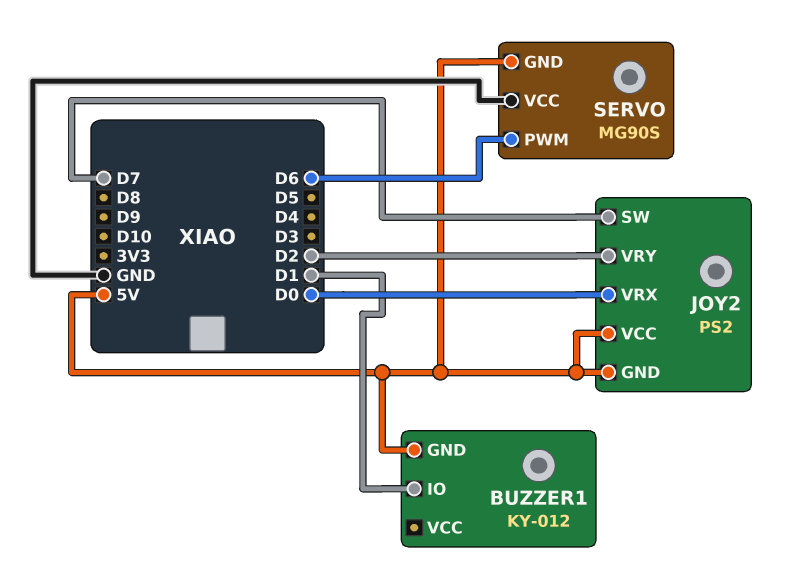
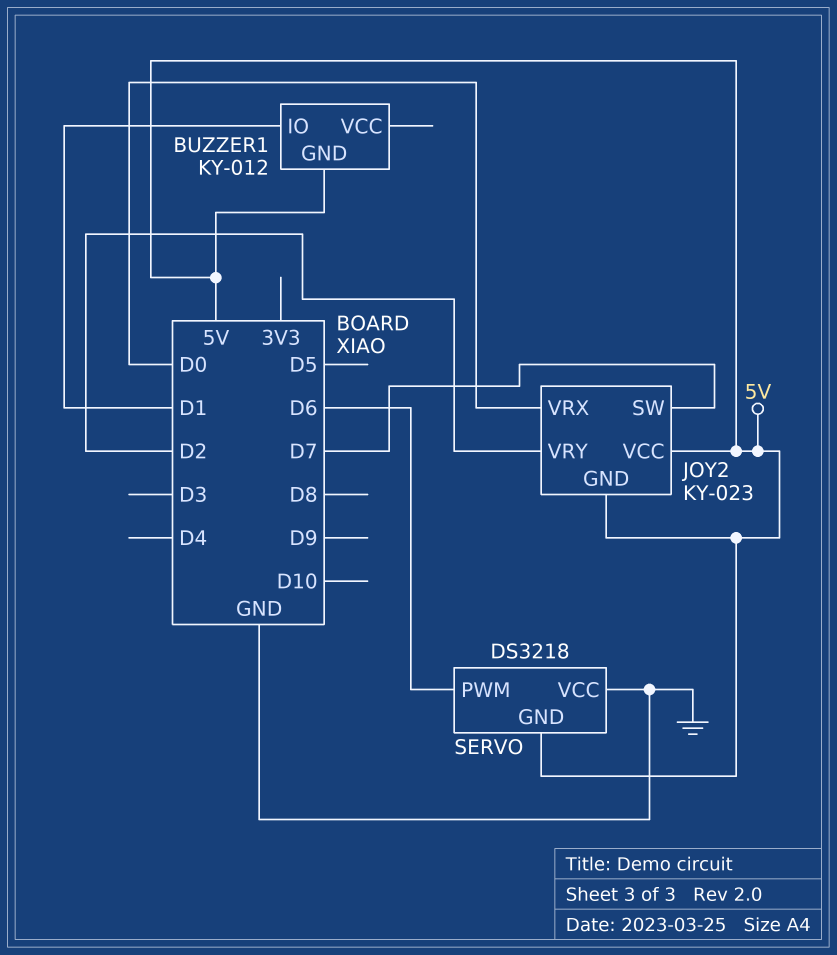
JOY2: PS2 -> KY-023
SERVO: MG90S -> DS3218

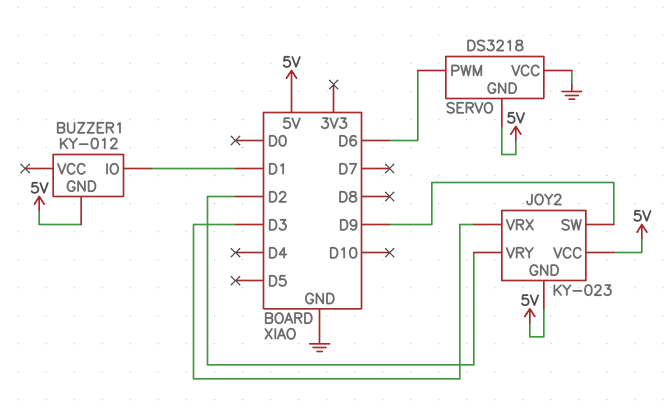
JOY2 pin SW: D7 -> D9
JOY2 pin VRX: D0 -> D3

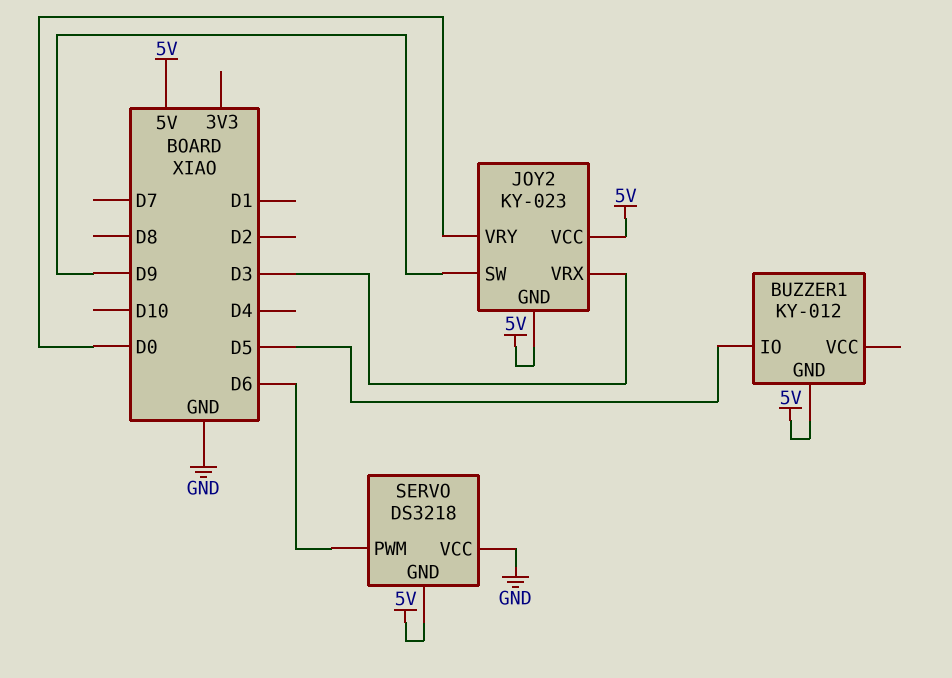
BUZZER1 pin IO: D1 -> D5
JOY2 pin VRY: D2 -> D0

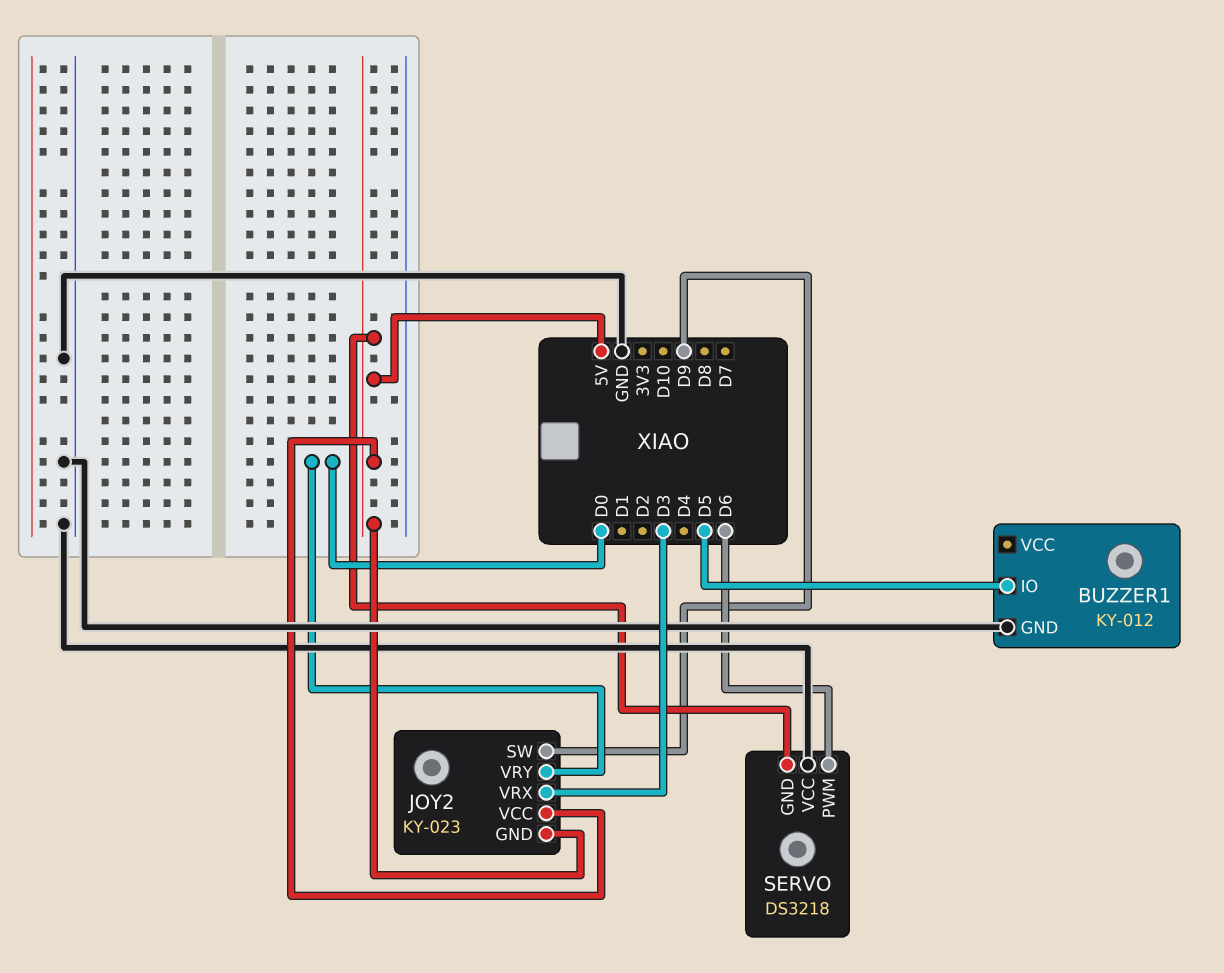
BUZZER1 pin GND: 5V -> GND

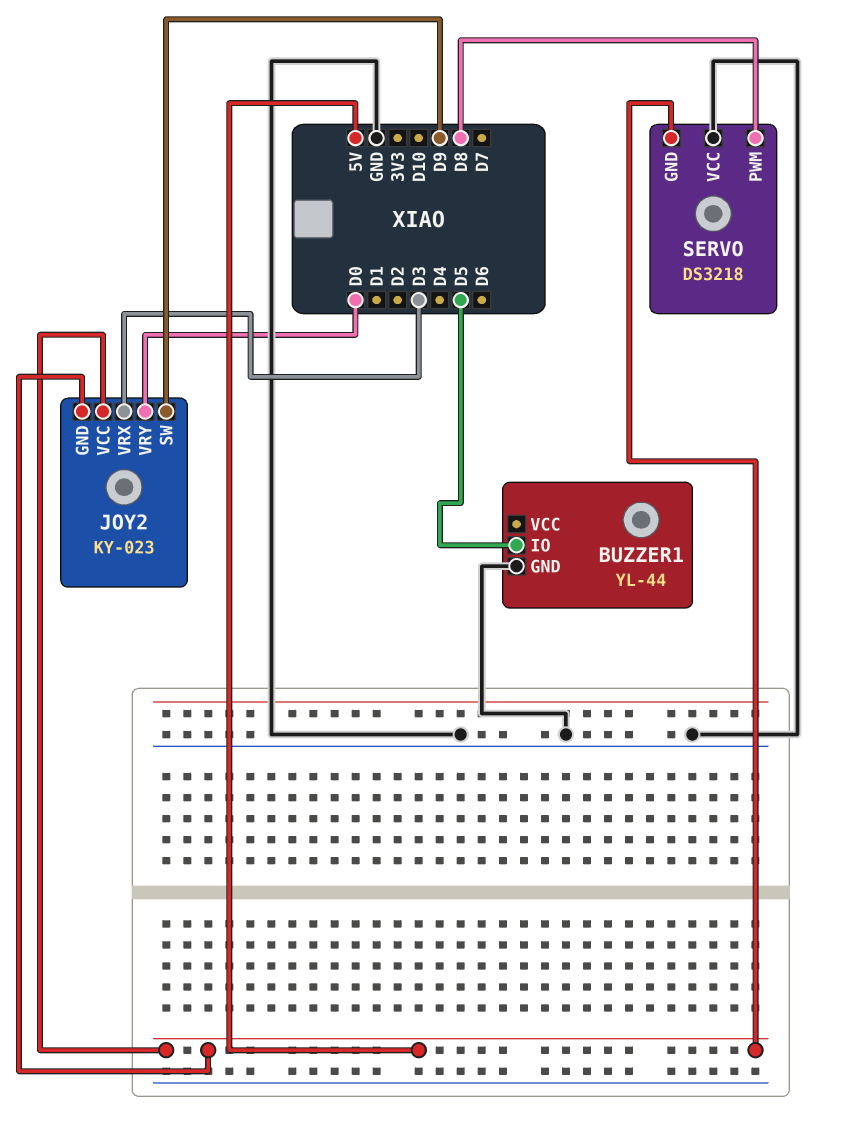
BUZZER1: KY-012 -> YL-44
SERVO pin PWM: D6 -> D8

